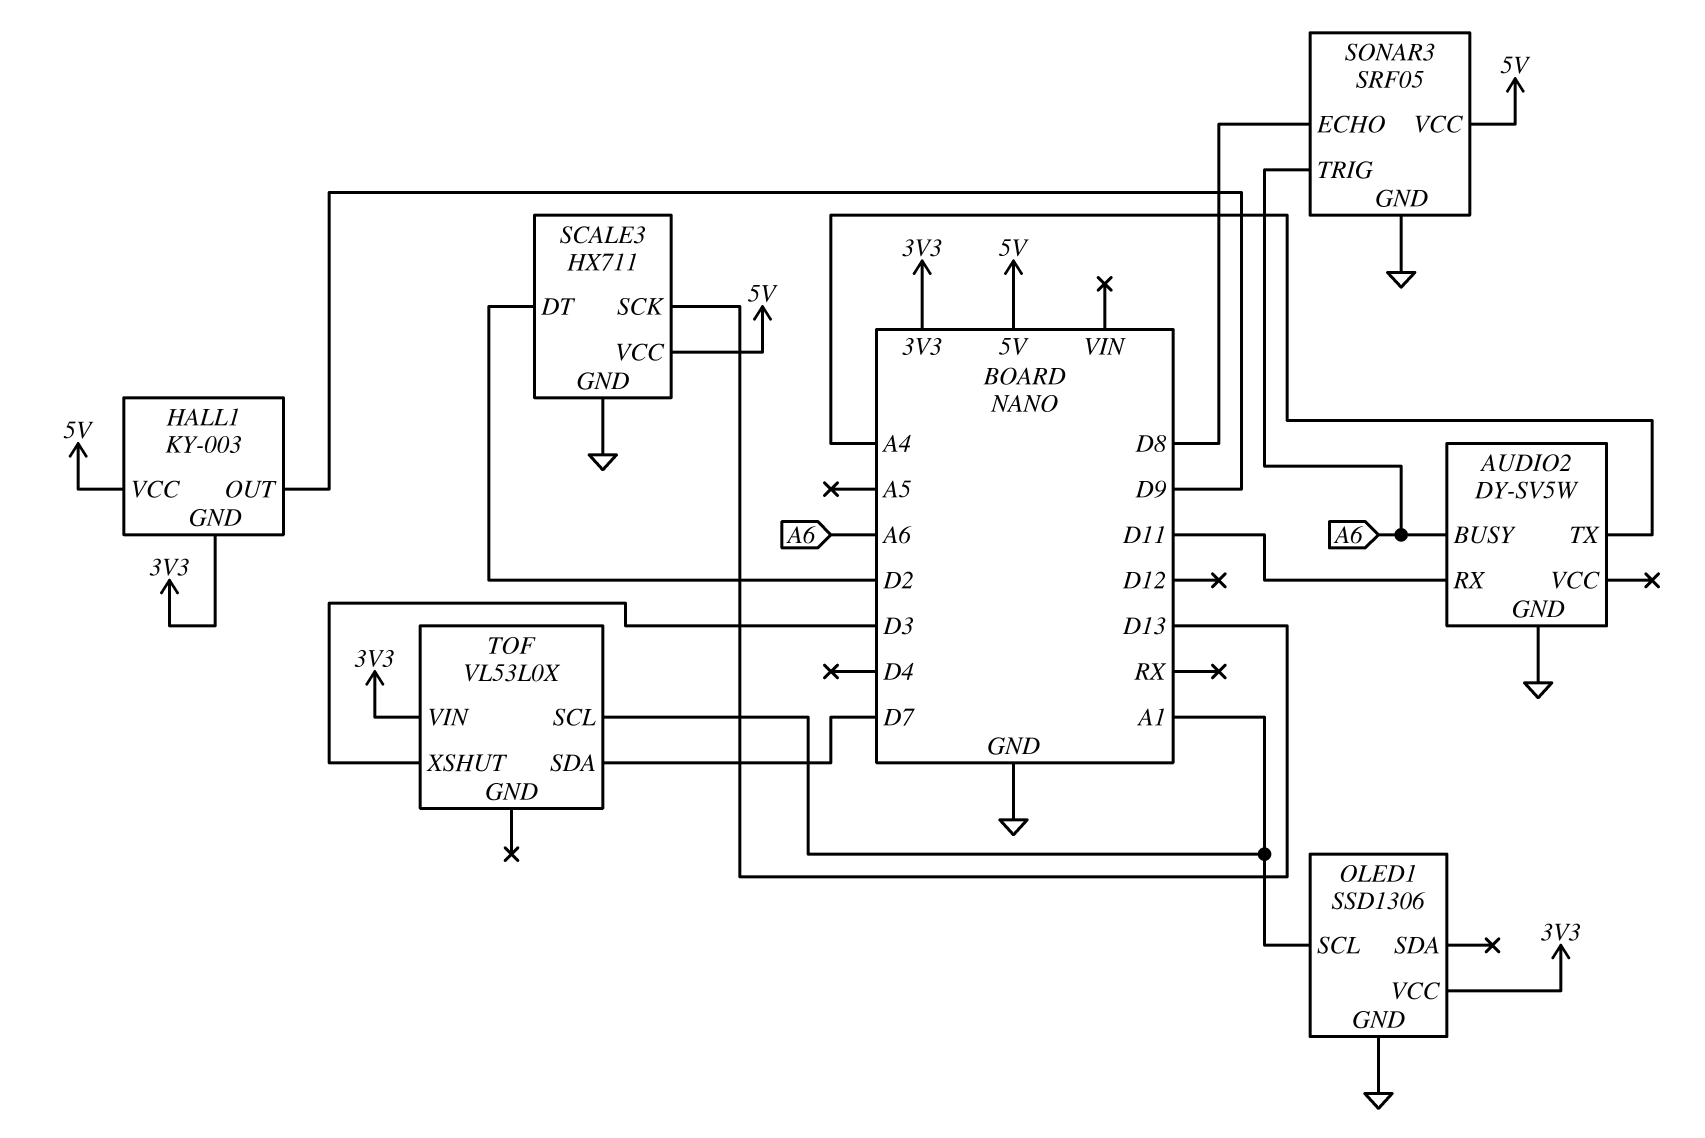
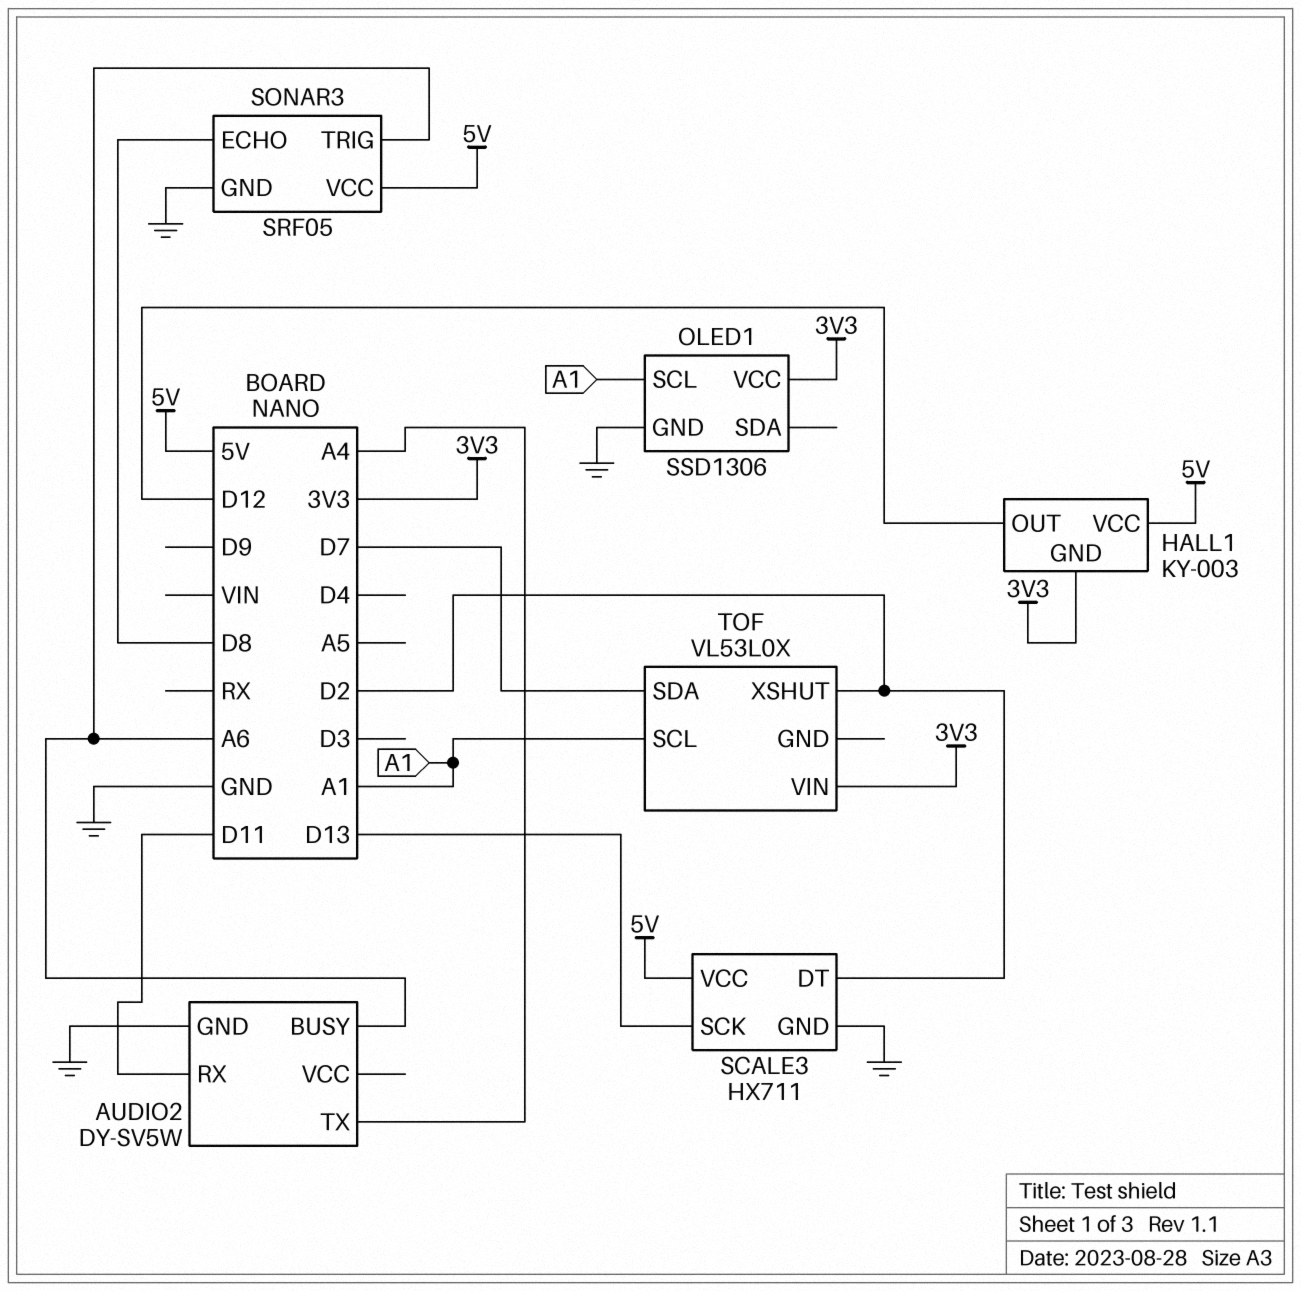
HALL1 pin OUT: D9 -> D12
TOF pin XSHUT: D3 -> D2

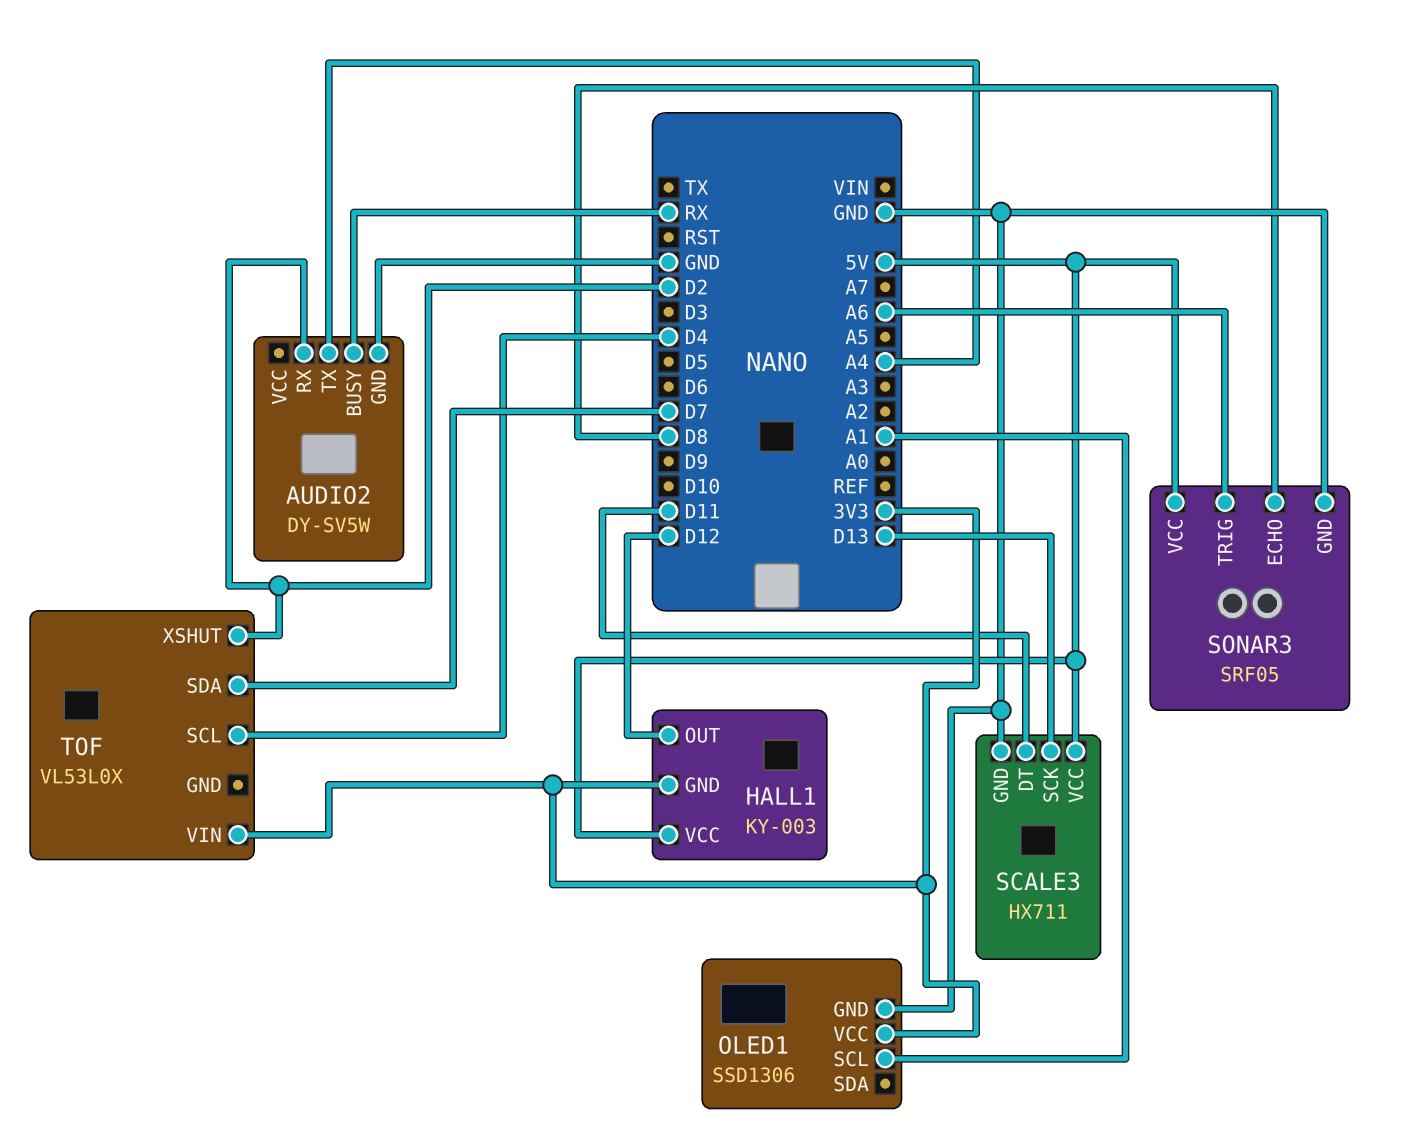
AUDIO2 pin BUSY: A6 -> RX
AUDIO2 pin RX: D11 -> D2
SCALE3 pin DT: D2 -> D11
TOF pin SCL: A1 -> D4

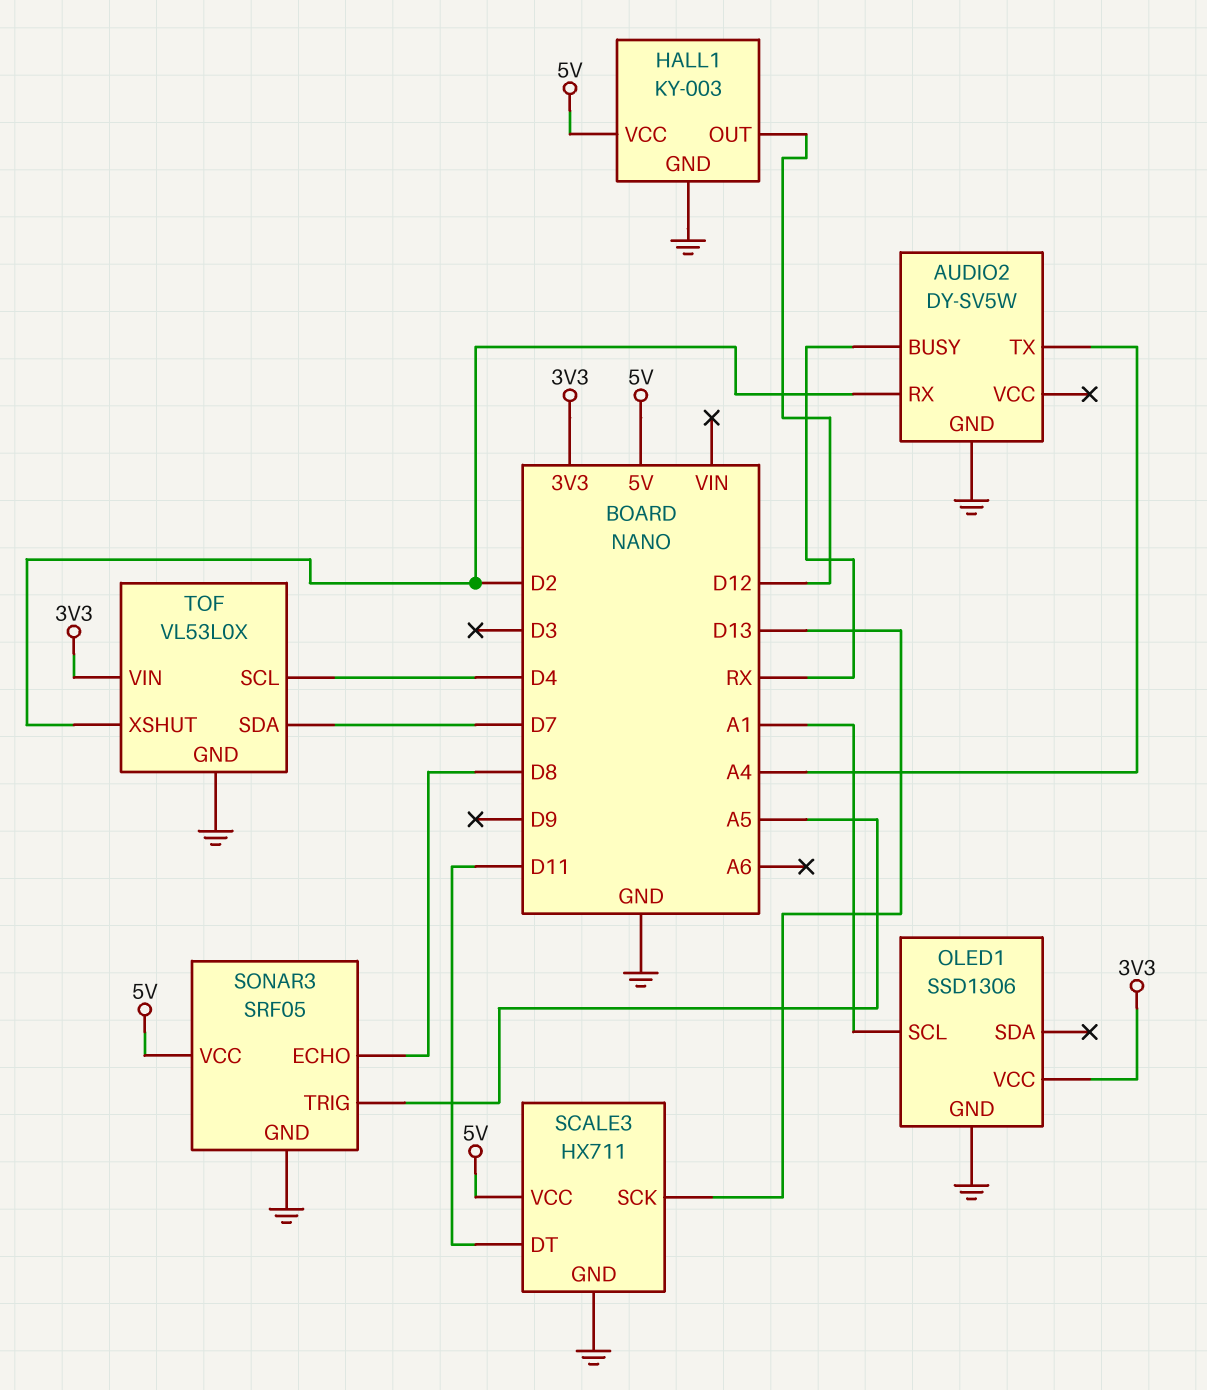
HALL1 pin GND: 3V3 -> GND
SONAR3 pin TRIG: A6 -> A5
TOF pin GND: none -> GND

